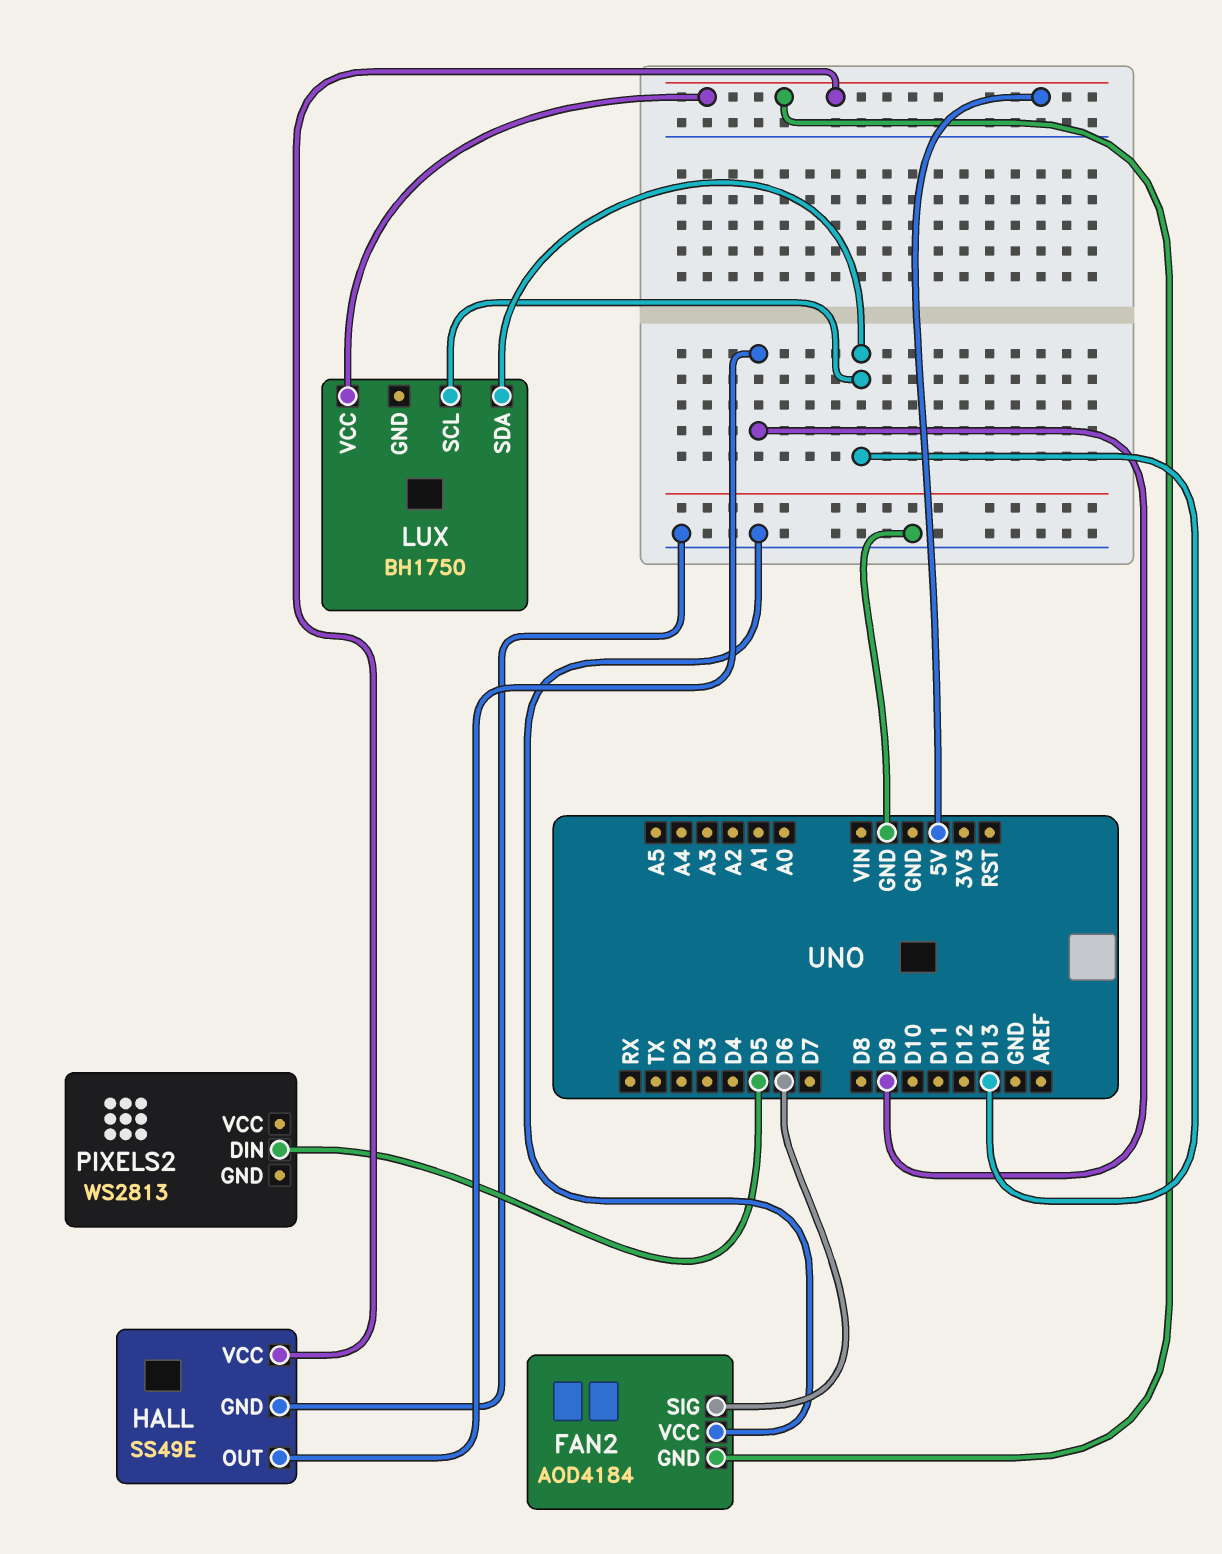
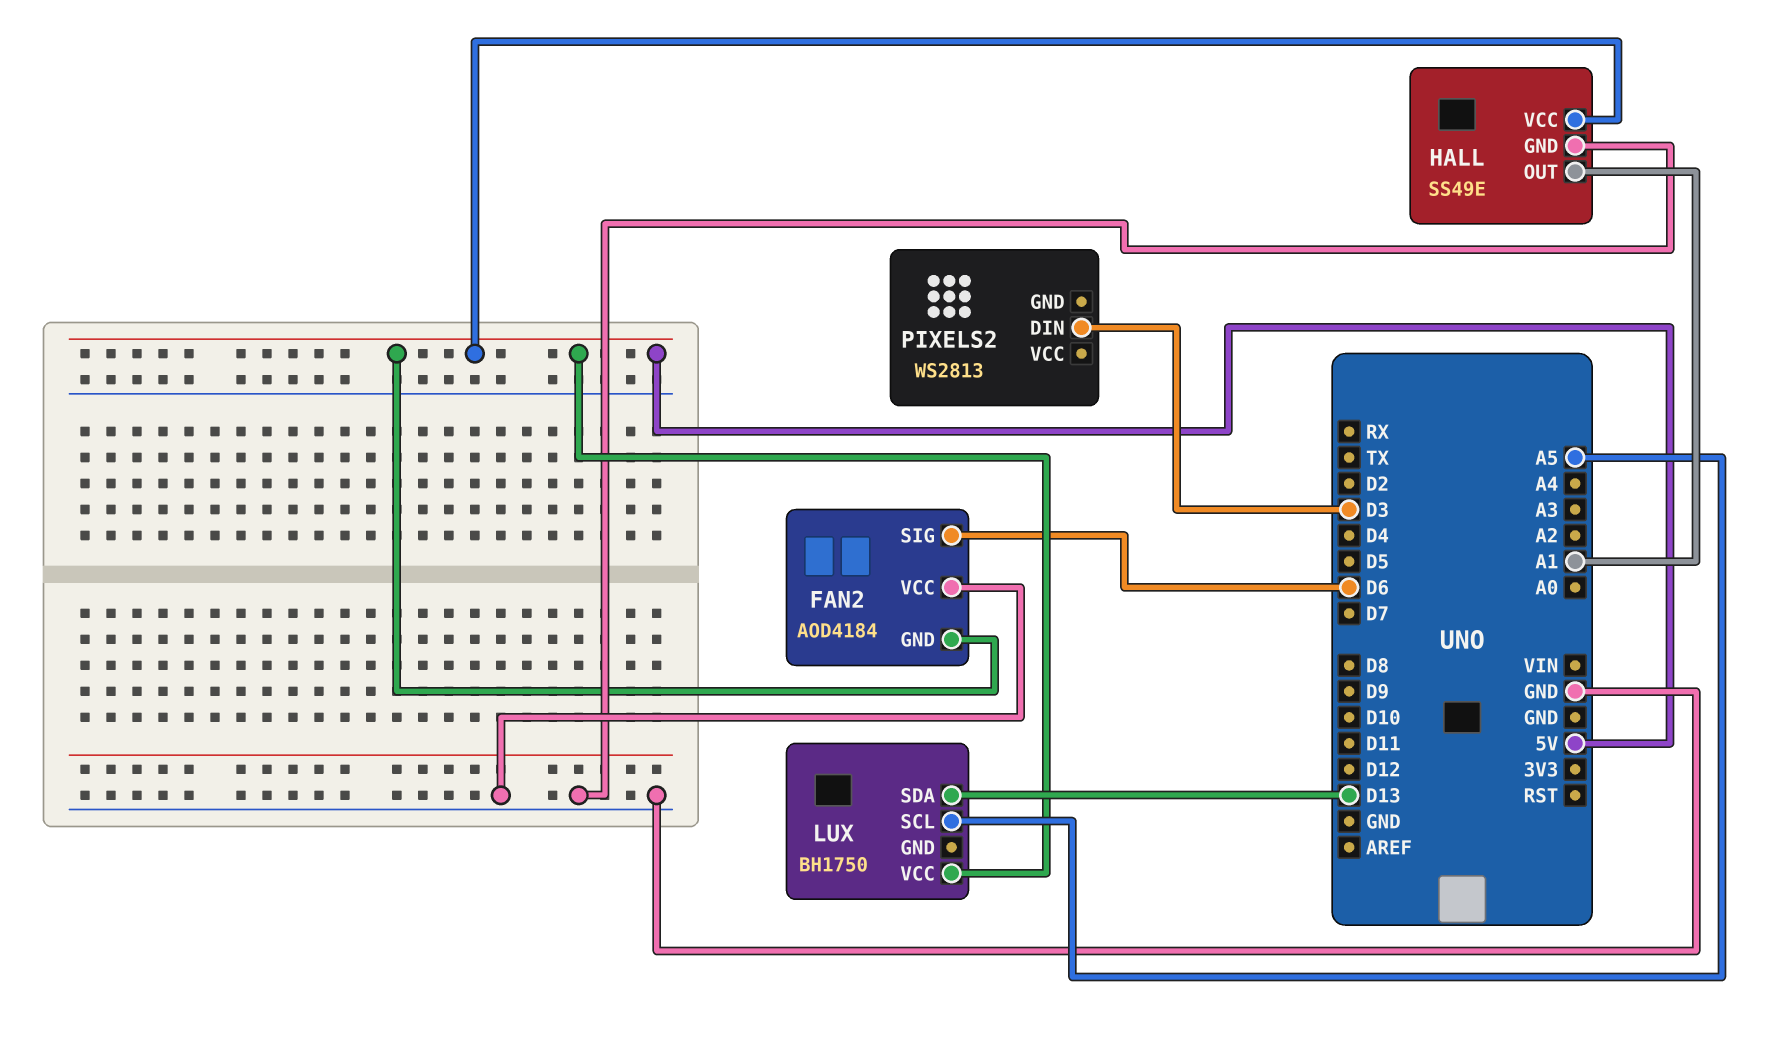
HALL pin OUT: D9 -> A1
LUX pin SCL: D13 -> A5
PIXELS2 pin DIN: D5 -> D3

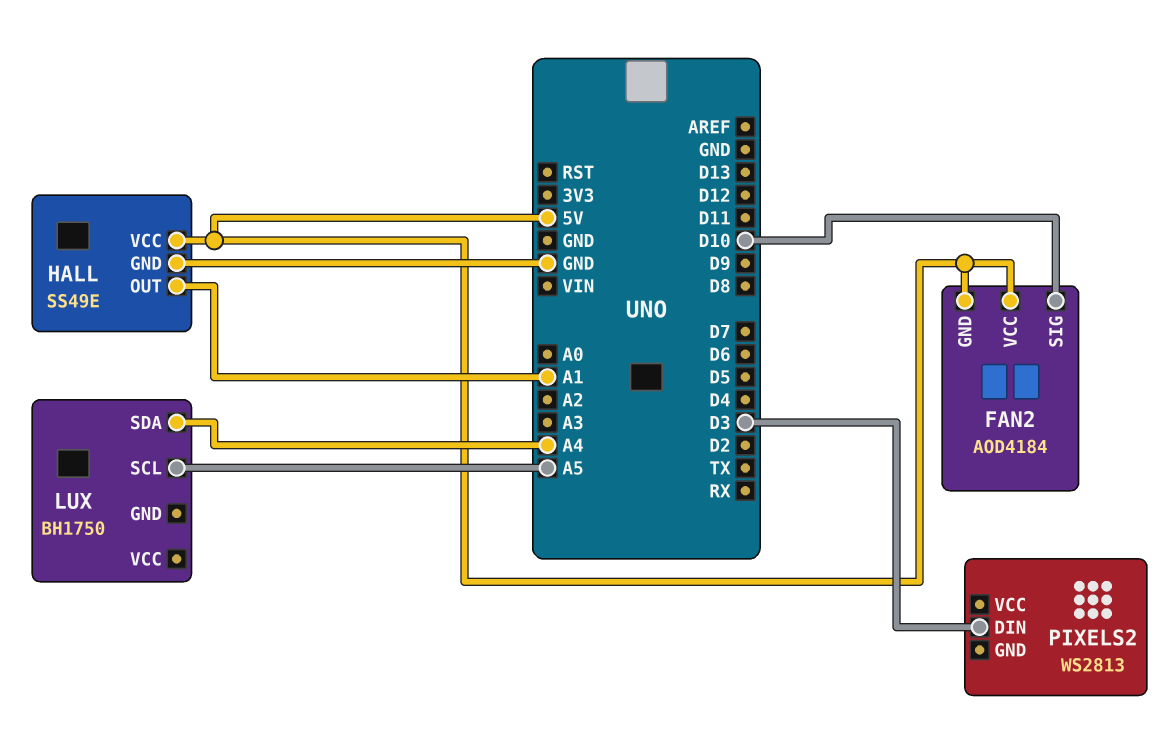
FAN2 pin SIG: D6 -> D10
FAN2 pin VCC: GND -> 5V
LUX pin SDA: D13 -> A4
LUX pin VCC: 5V -> none

